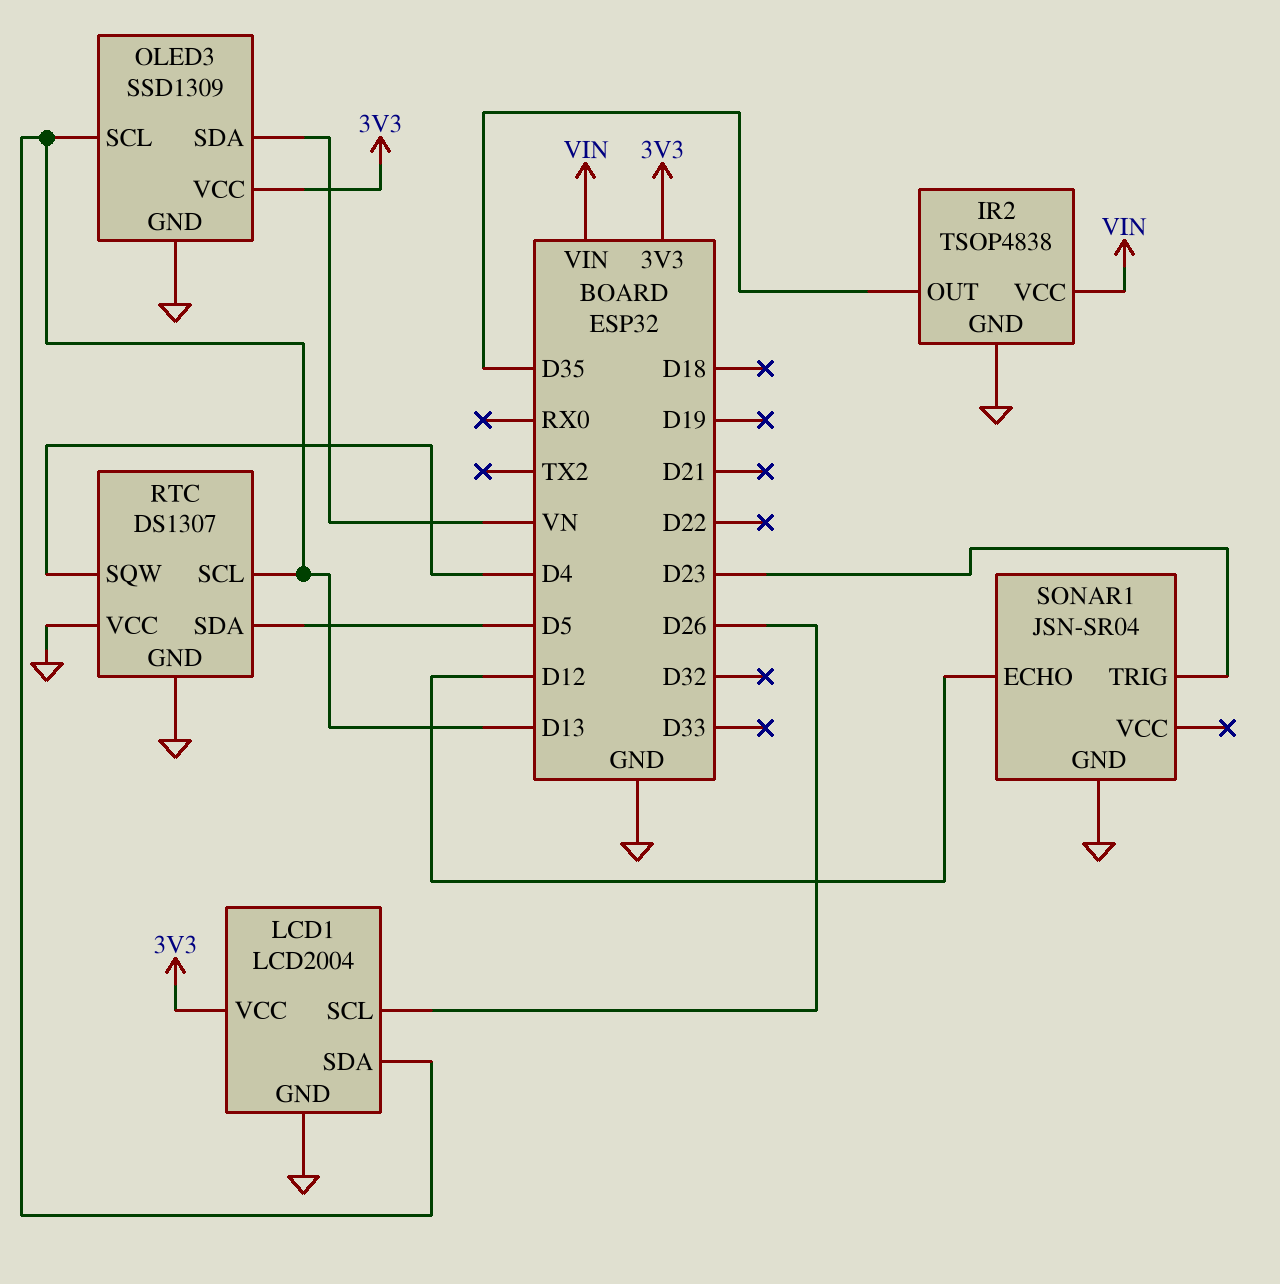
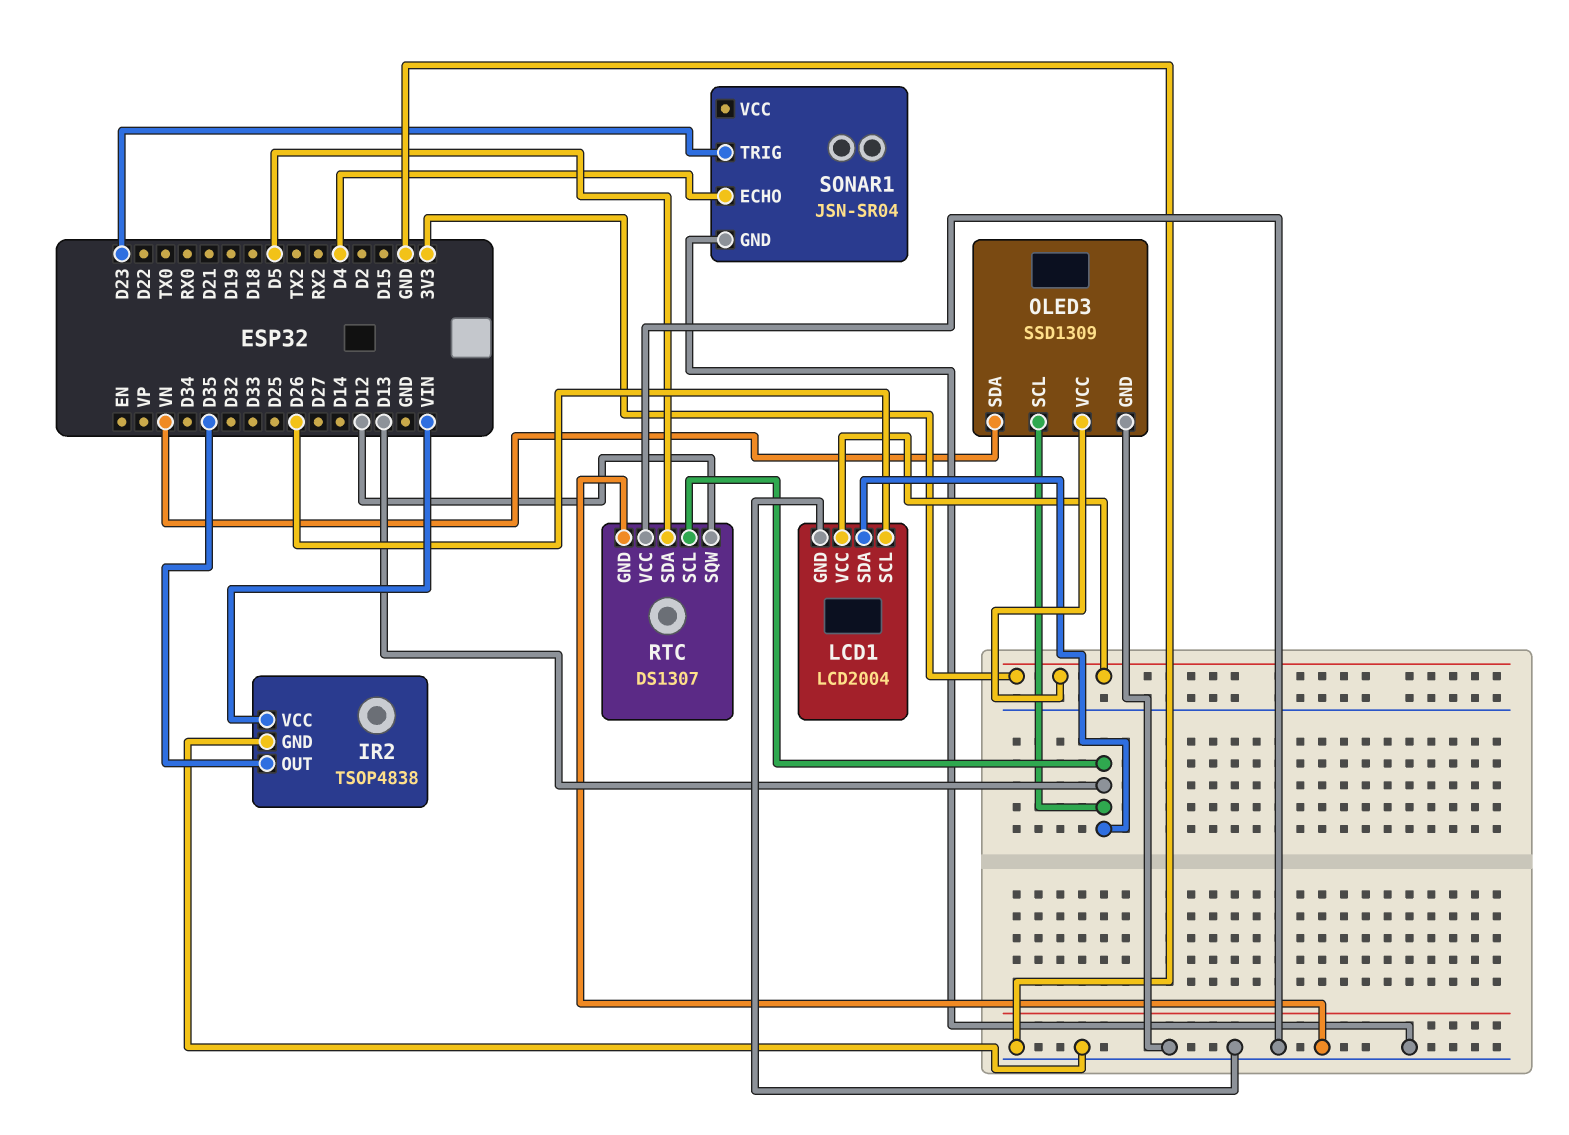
RTC pin SQW: D4 -> D12
SONAR1 pin ECHO: D12 -> D4

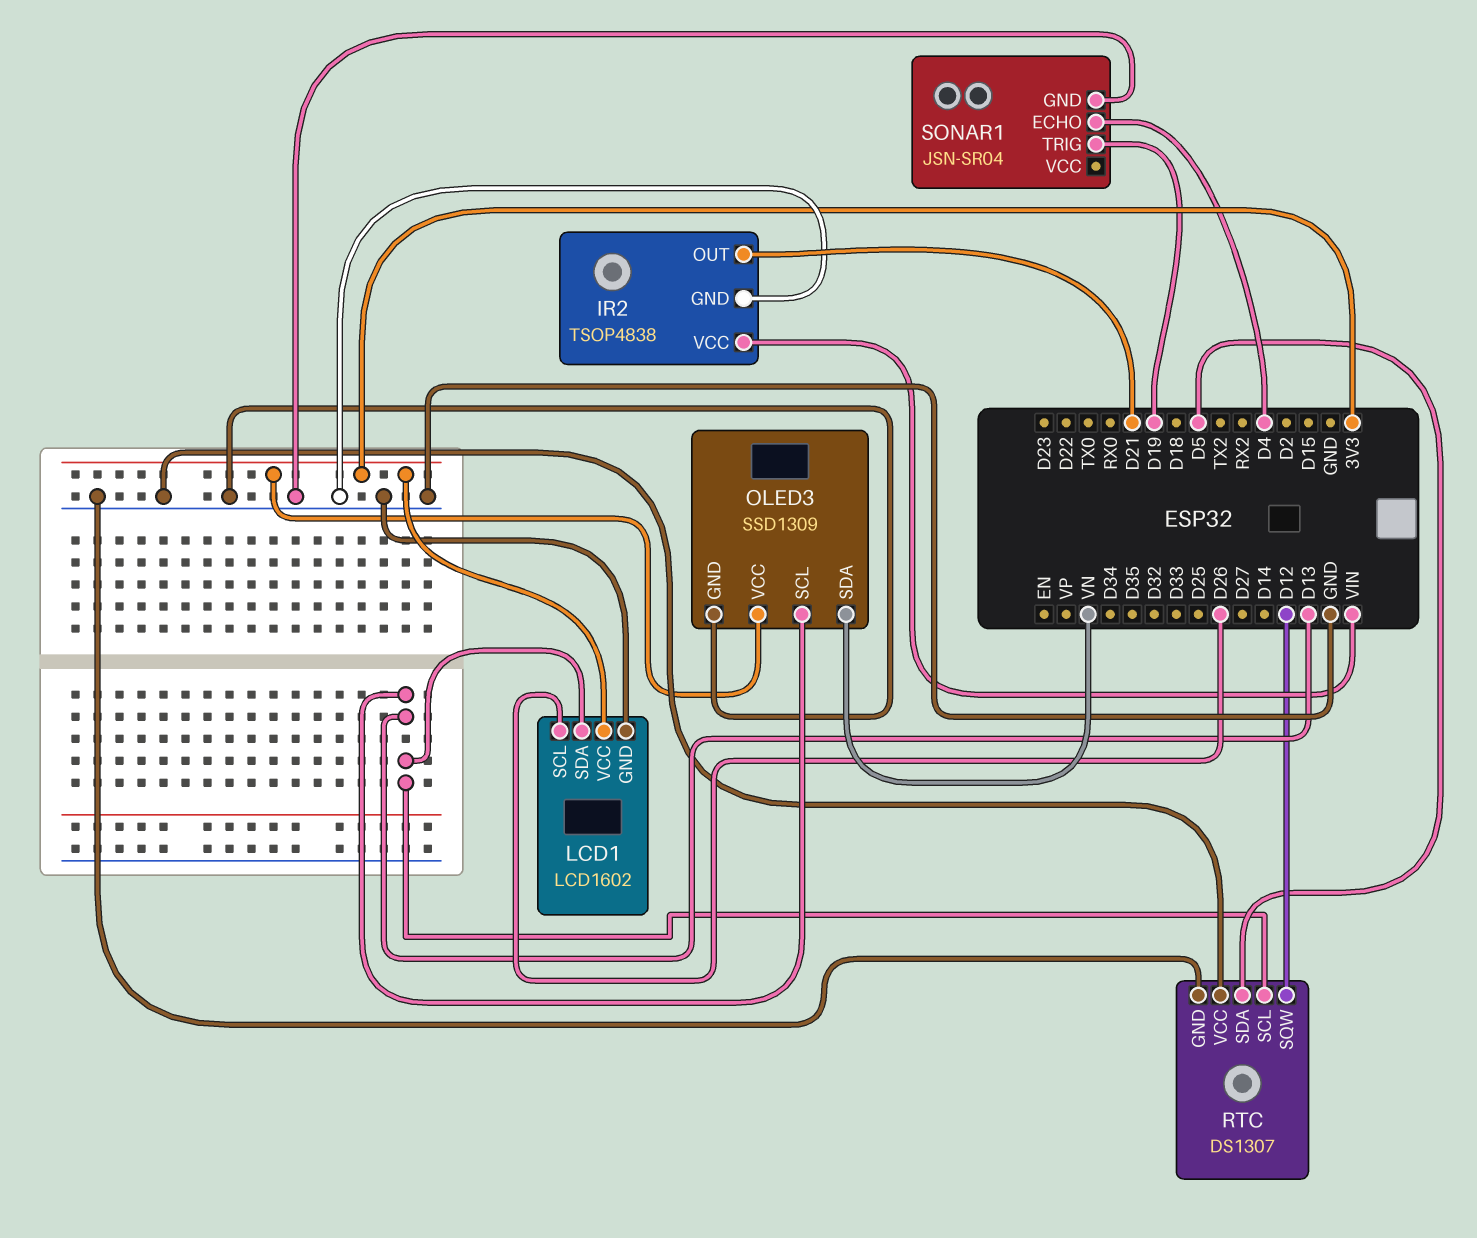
IR2 pin OUT: D35 -> D21
LCD1: LCD2004 -> LCD1602
SONAR1 pin TRIG: D23 -> D19

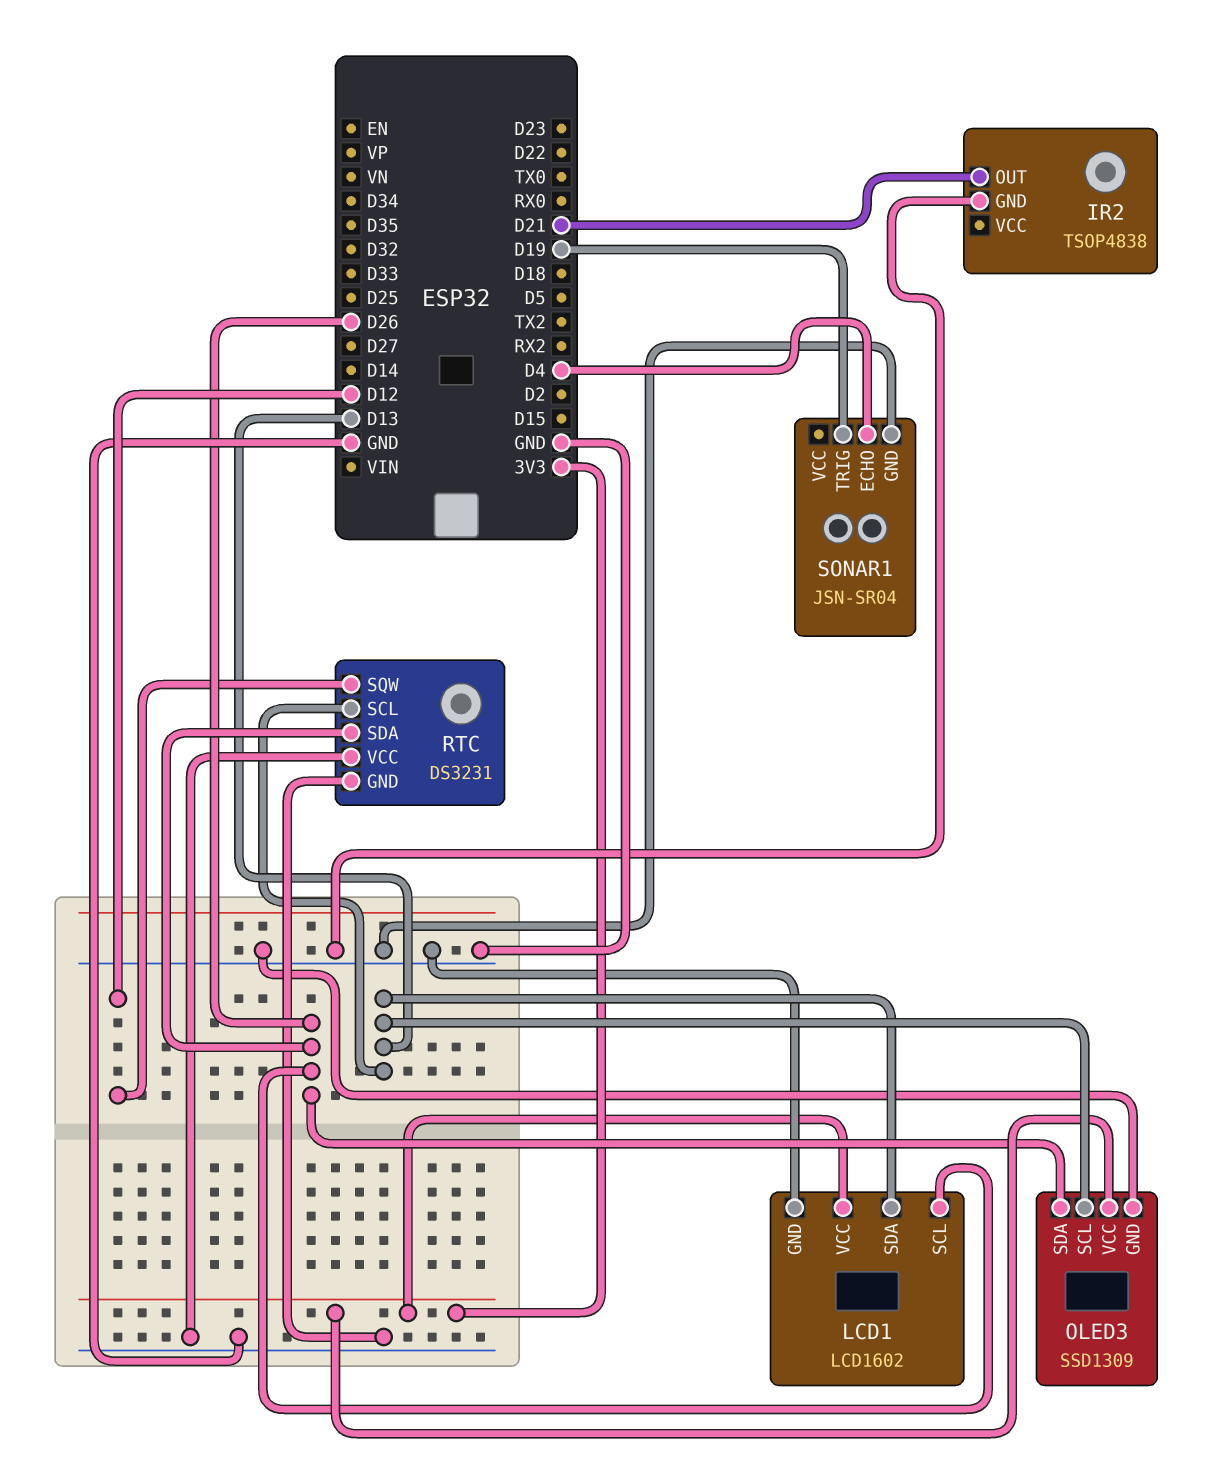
IR2 pin VCC: VIN -> none
OLED3 pin SDA: VN -> D26
RTC: DS1307 -> DS3231
RTC pin SDA: D5 -> D26

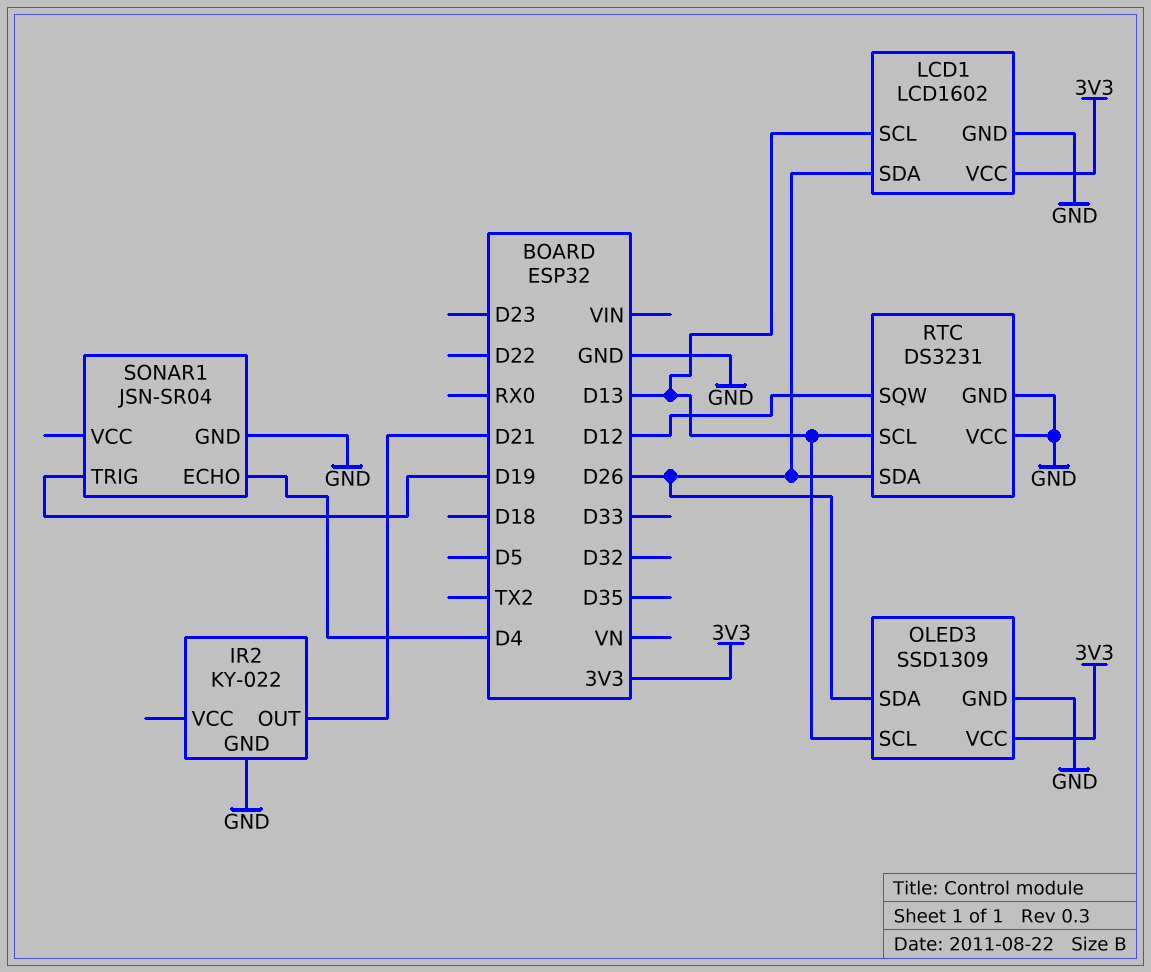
IR2: TSOP4838 -> KY-022
LCD1 pin SCL: D26 -> D13
LCD1 pin SDA: D13 -> D26

